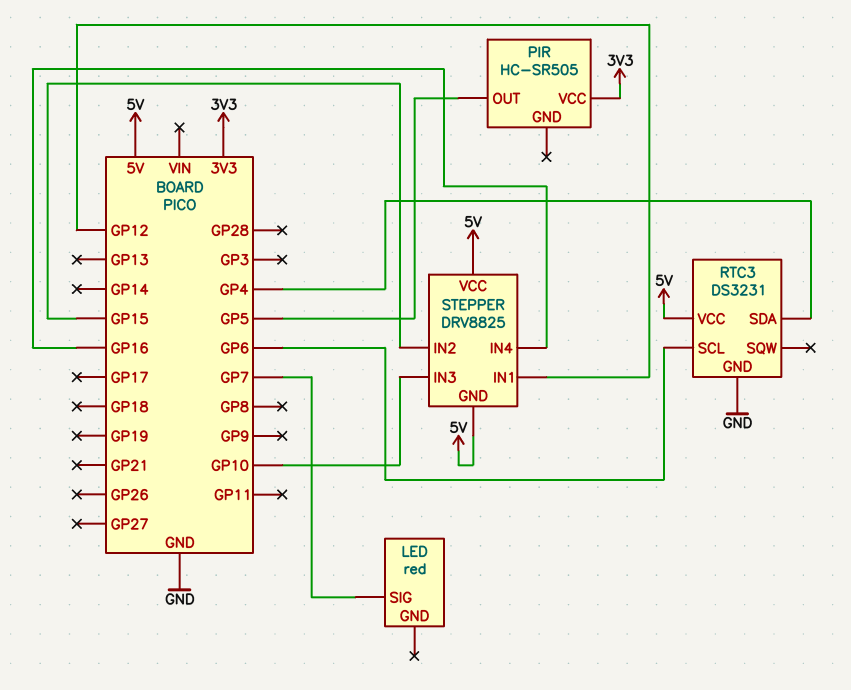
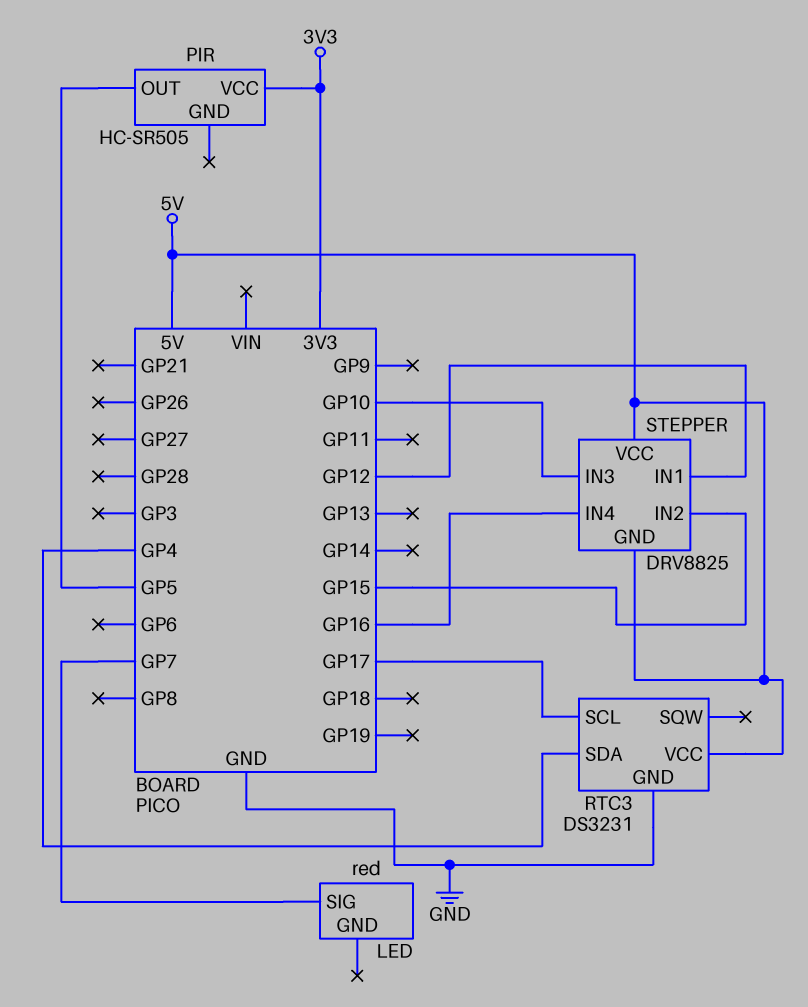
RTC3 pin SCL: GP6 -> GP17

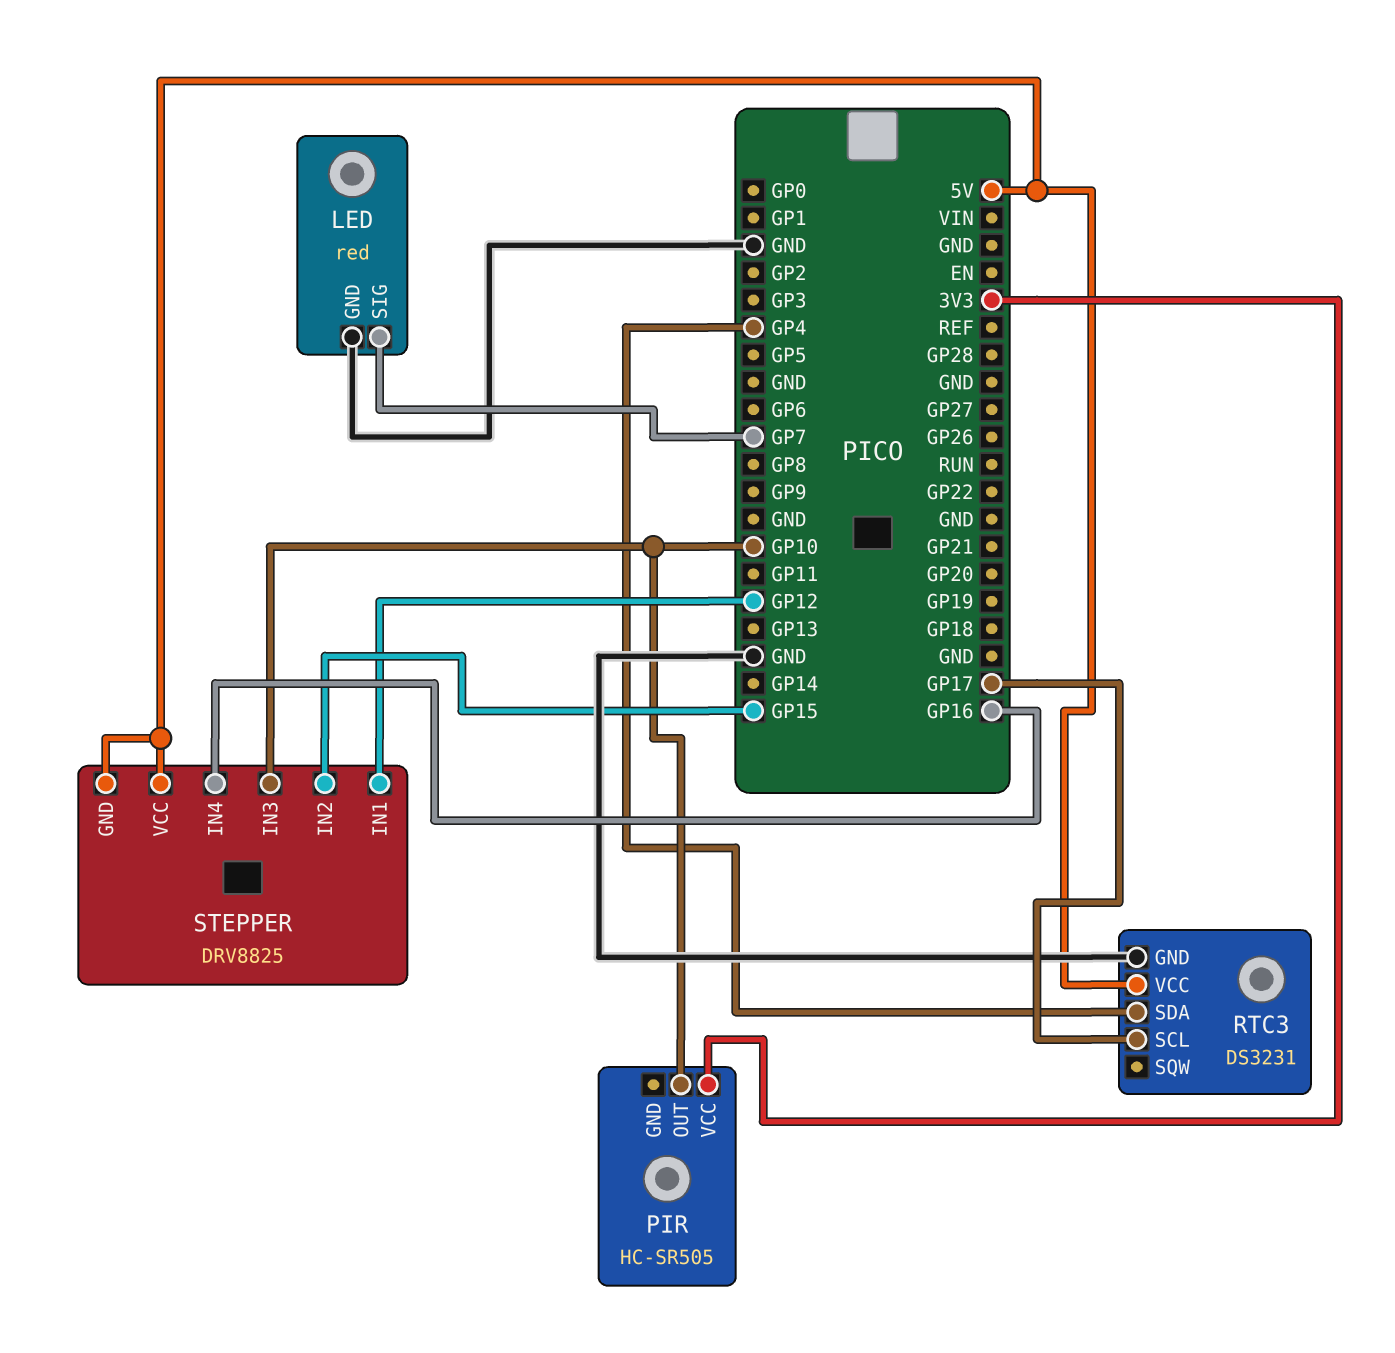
LED pin GND: none -> GND
PIR pin OUT: GP5 -> GP10

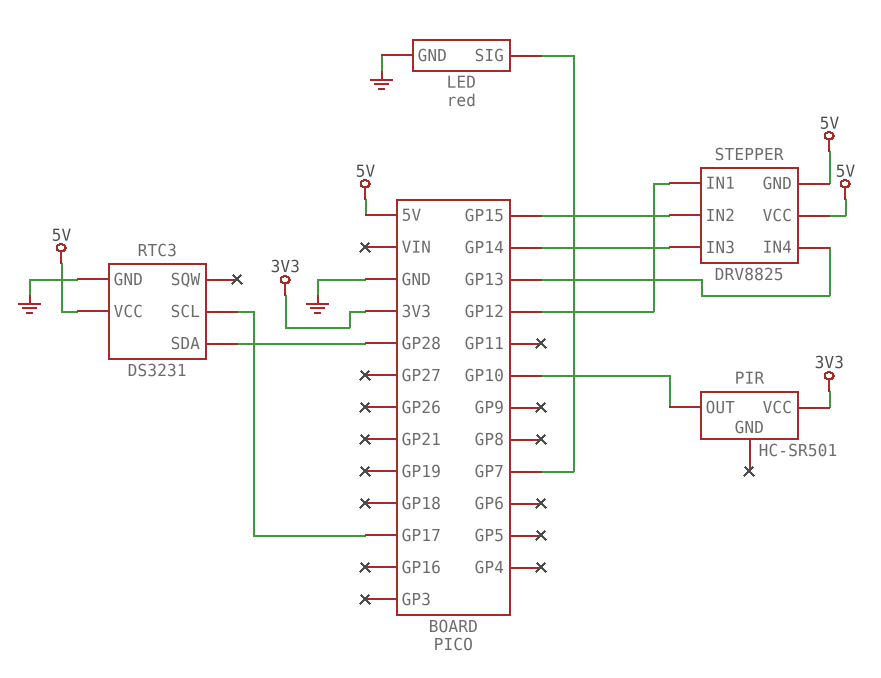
PIR: HC-SR505 -> HC-SR501
RTC3 pin SDA: GP4 -> GP28
STEPPER pin IN3: GP10 -> GP14
STEPPER pin IN4: GP16 -> GP13

